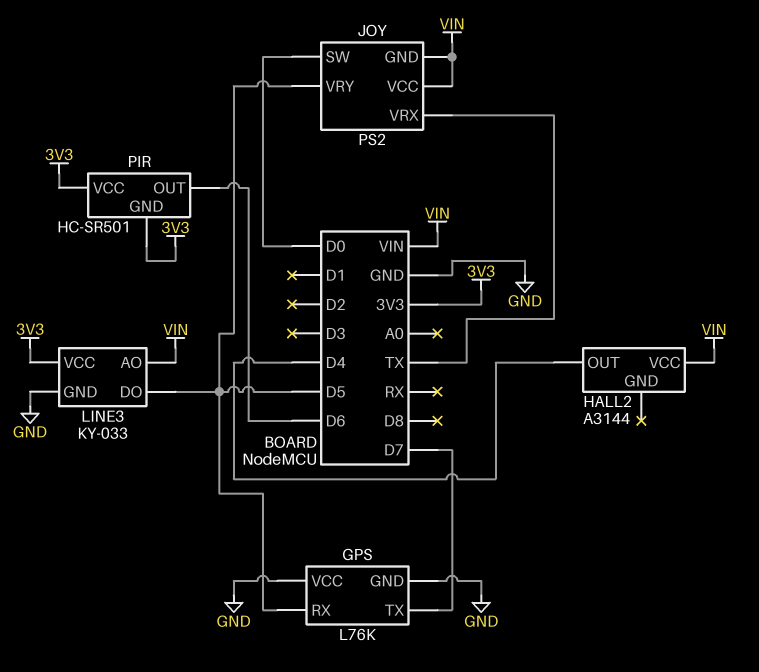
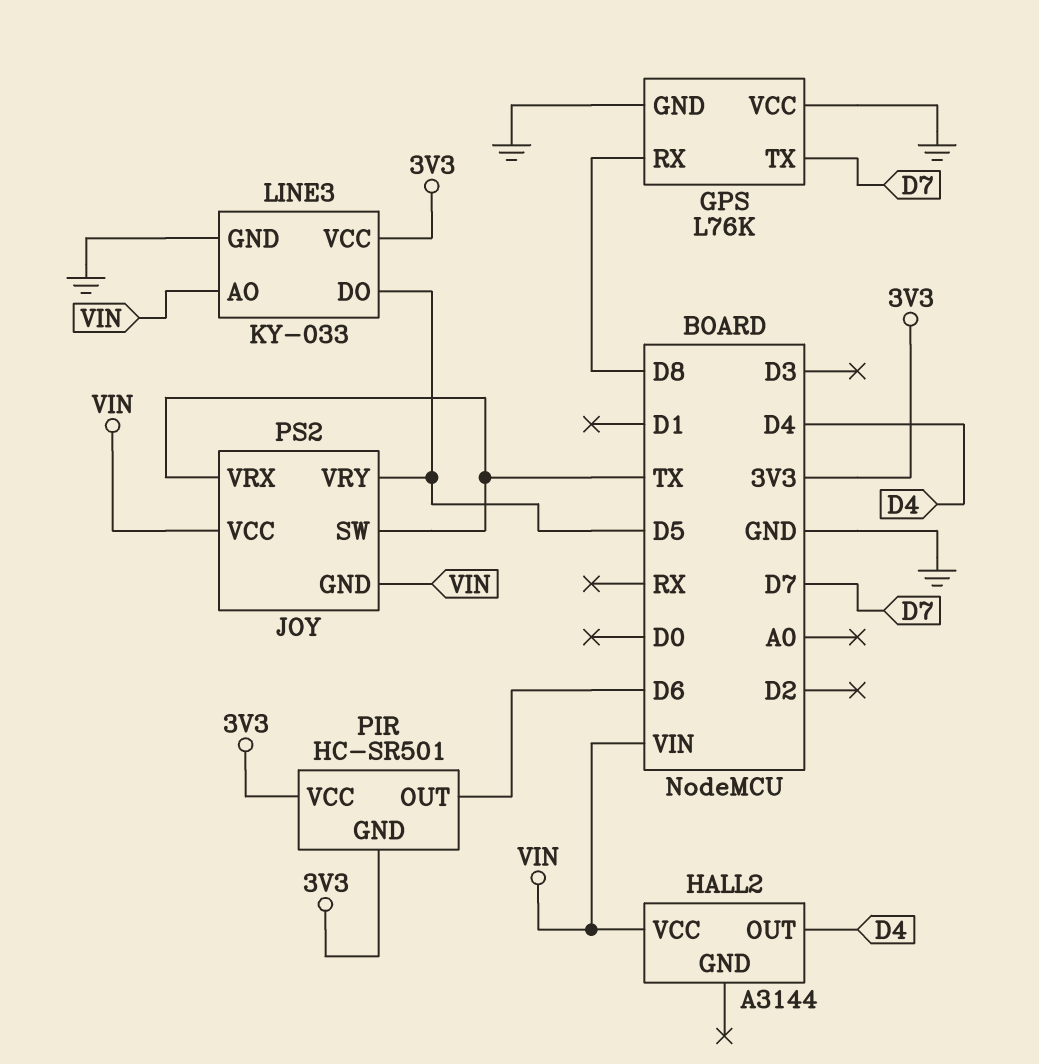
GPS pin RX: D5 -> D8
JOY pin SW: D0 -> TX

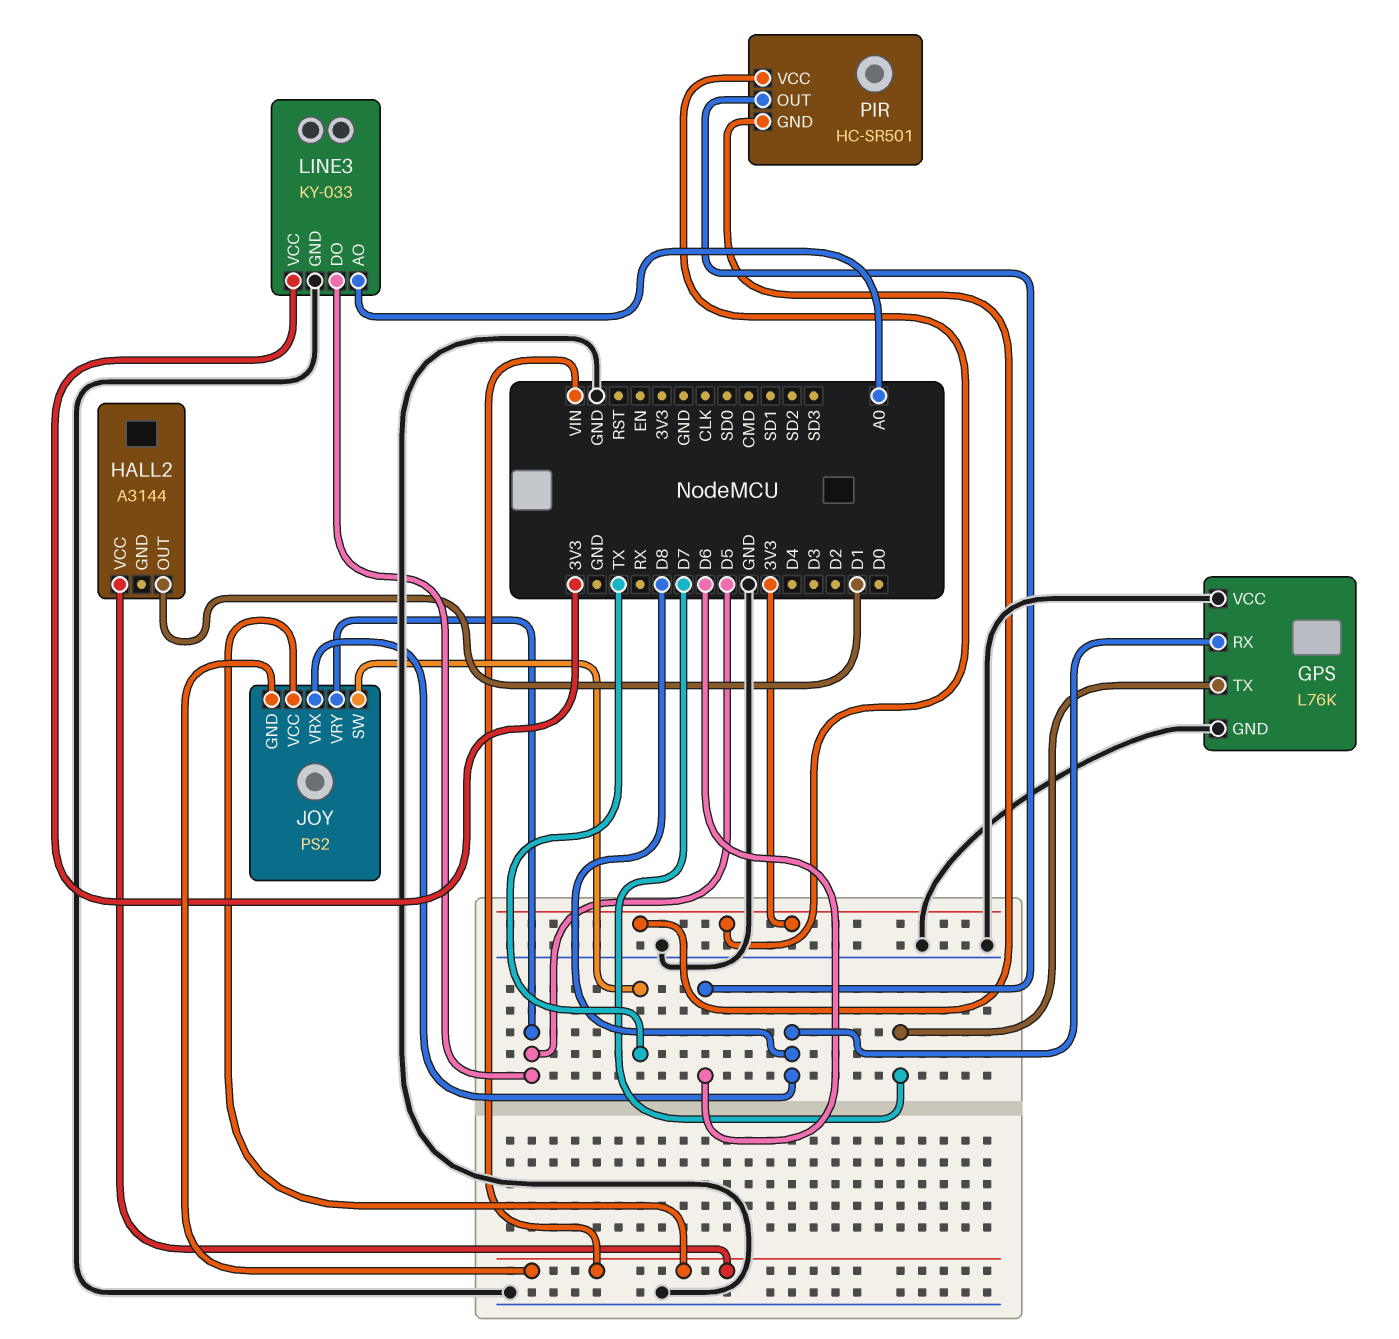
HALL2 pin OUT: D4 -> D1
JOY pin VRX: TX -> D8
LINE3 pin AO: VIN -> A0

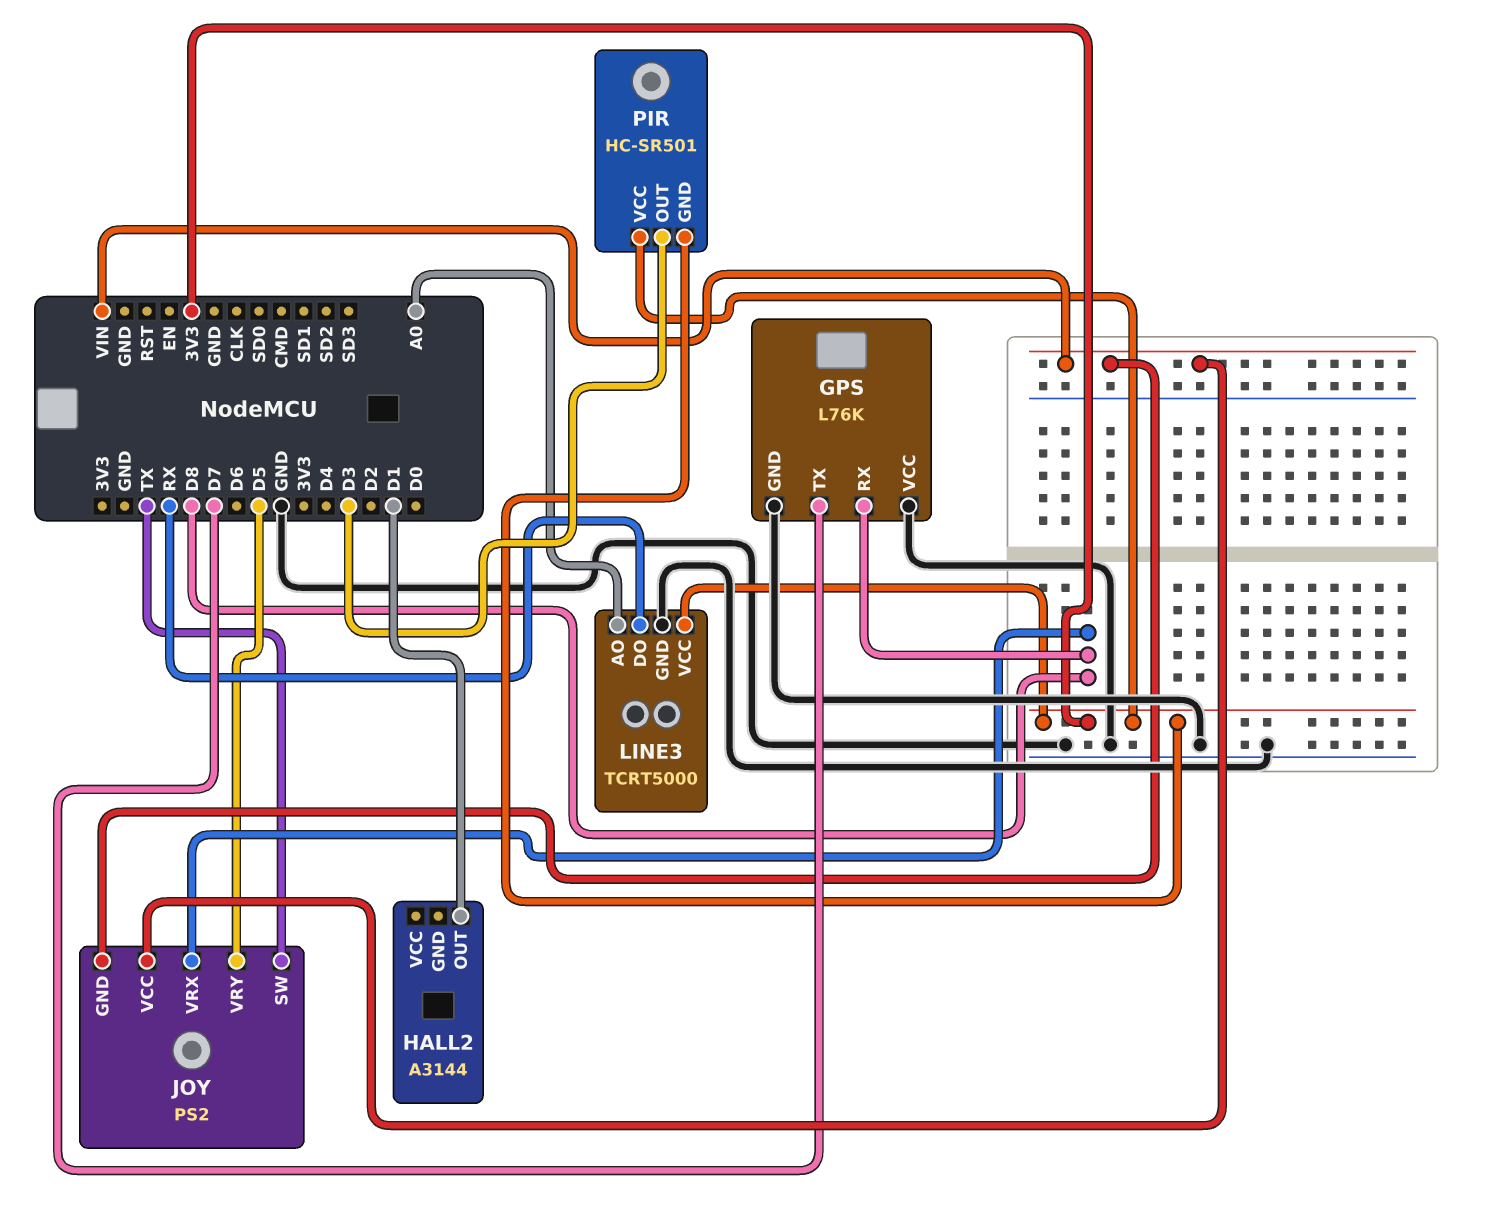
HALL2 pin VCC: VIN -> none
LINE3: KY-033 -> TCRT5000
LINE3 pin DO: D5 -> RX
PIR pin OUT: D6 -> D3

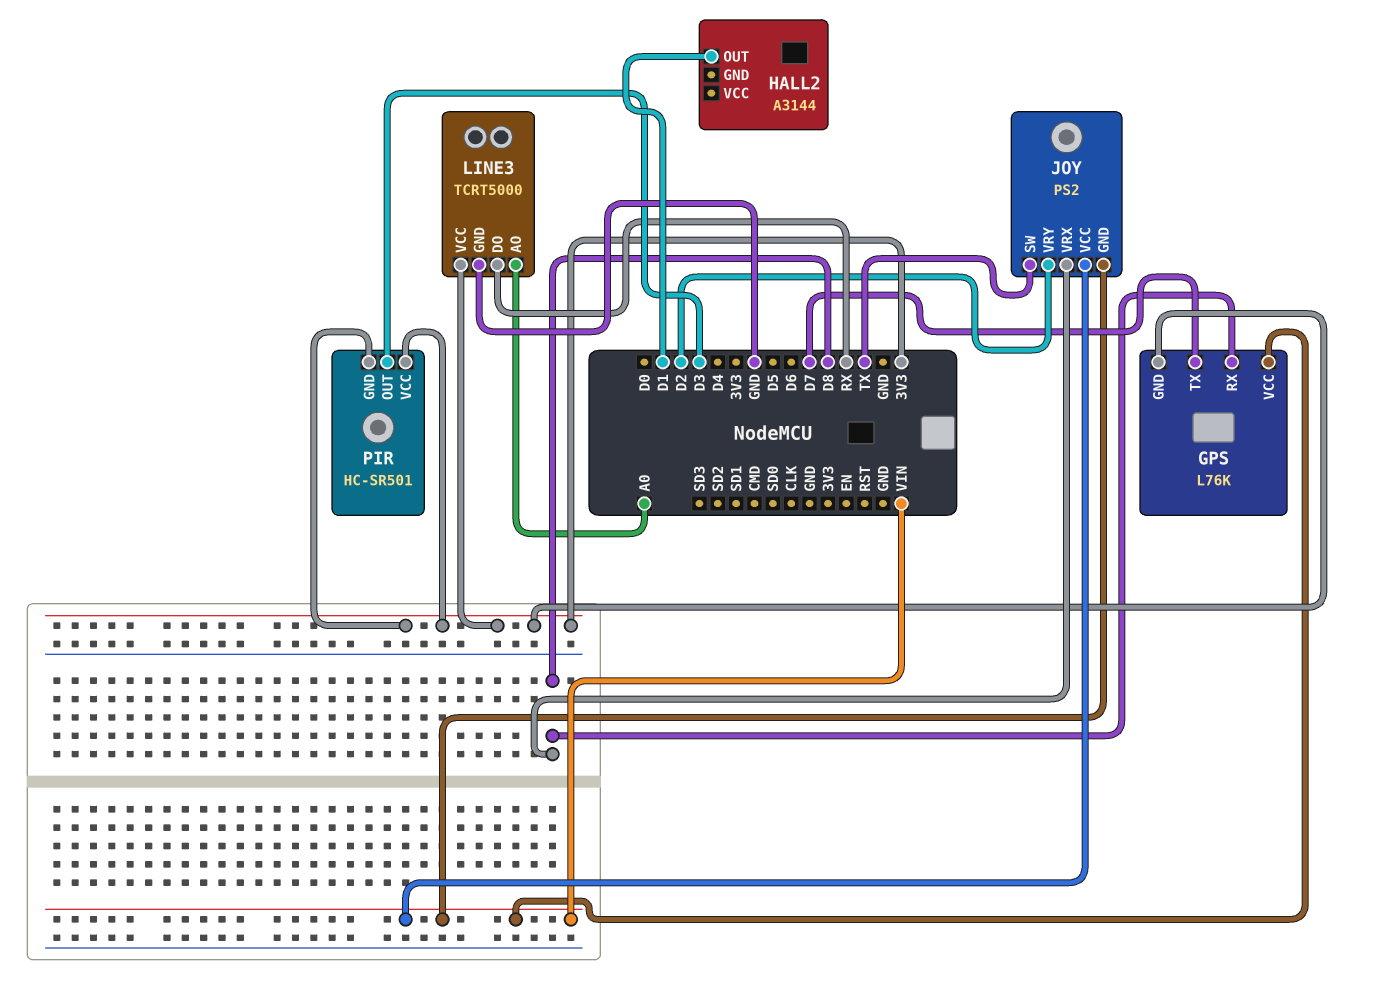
GPS pin GND: GND -> 3V3
GPS pin VCC: GND -> VIN
JOY pin VRY: D5 -> D2

